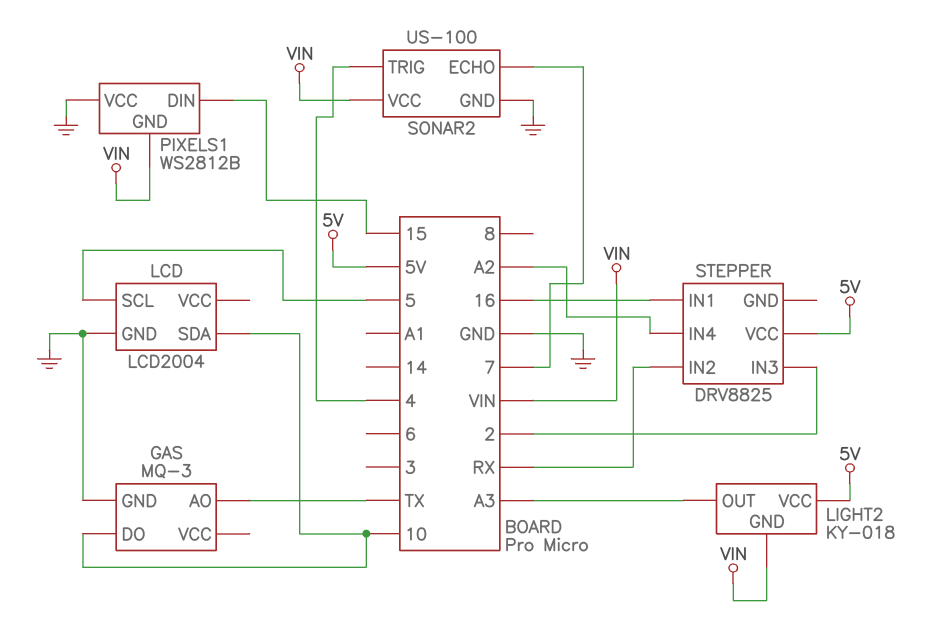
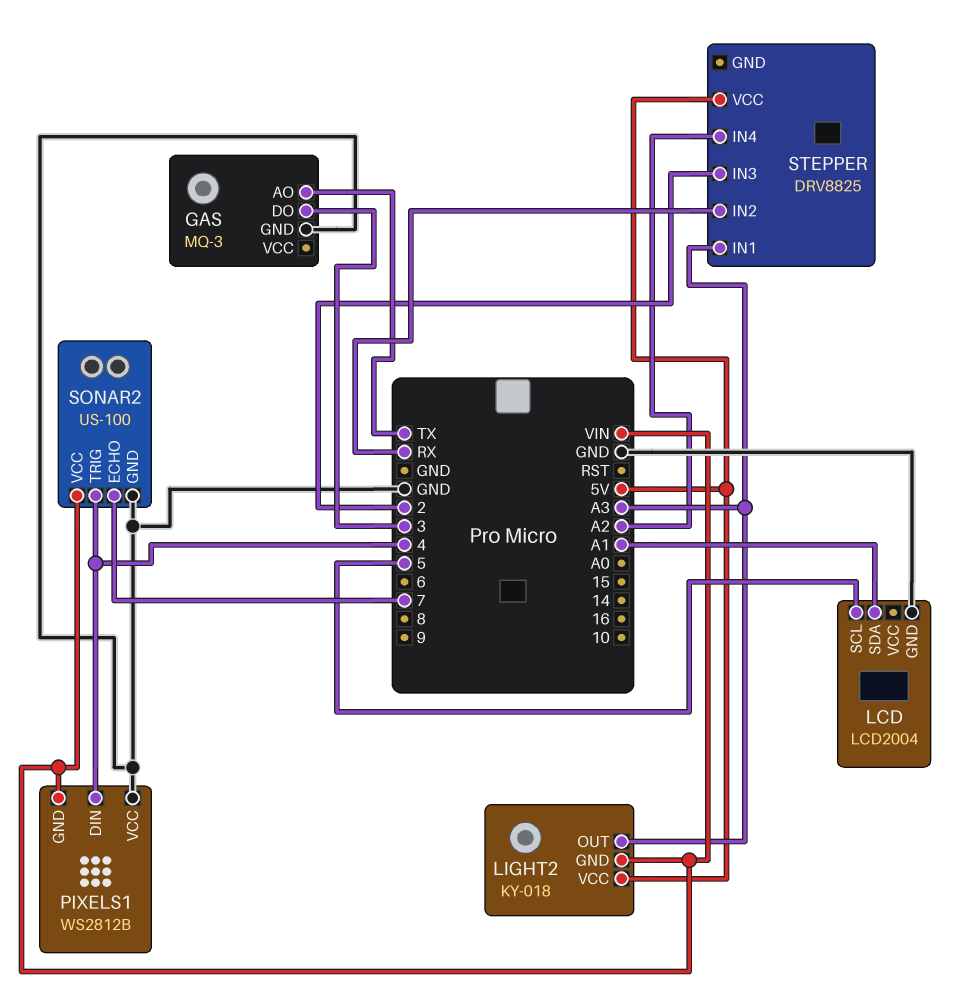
GAS pin DO: 10 -> 3
LCD pin SDA: 10 -> A1
PIXELS1 pin DIN: 15 -> 4
STEPPER pin IN1: 16 -> A3

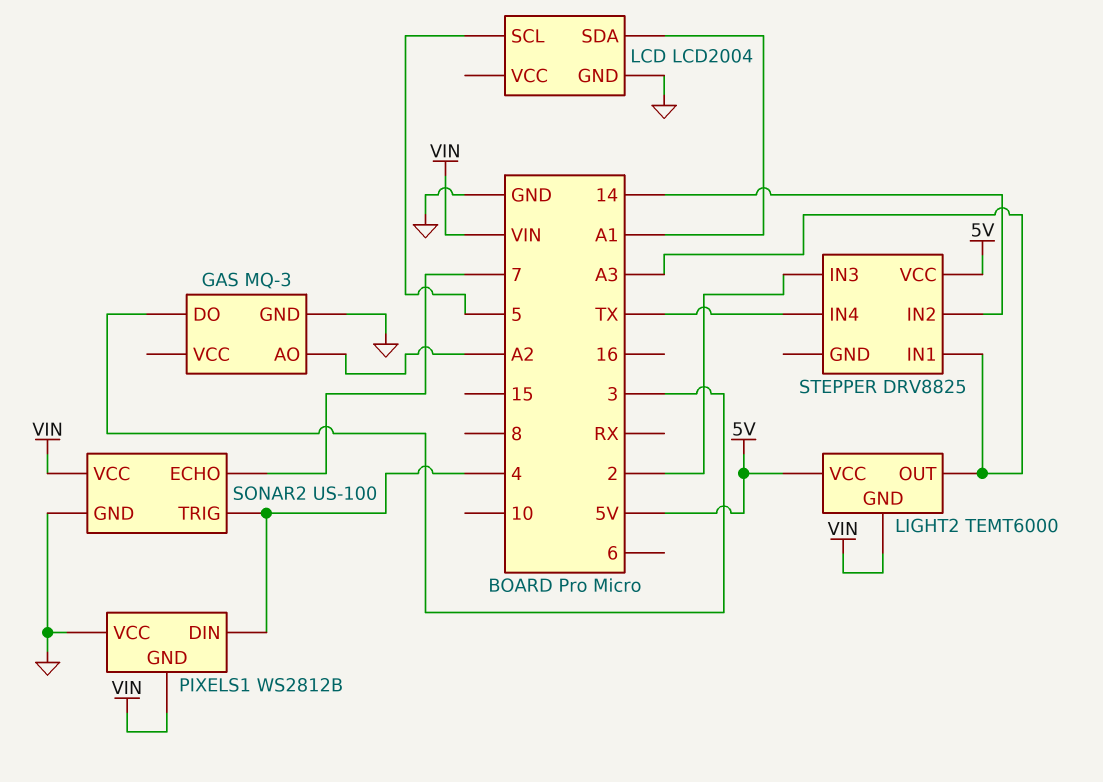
GAS pin AO: TX -> A2
LIGHT2: KY-018 -> TEMT6000
STEPPER pin IN2: RX -> 14
STEPPER pin IN4: A2 -> TX

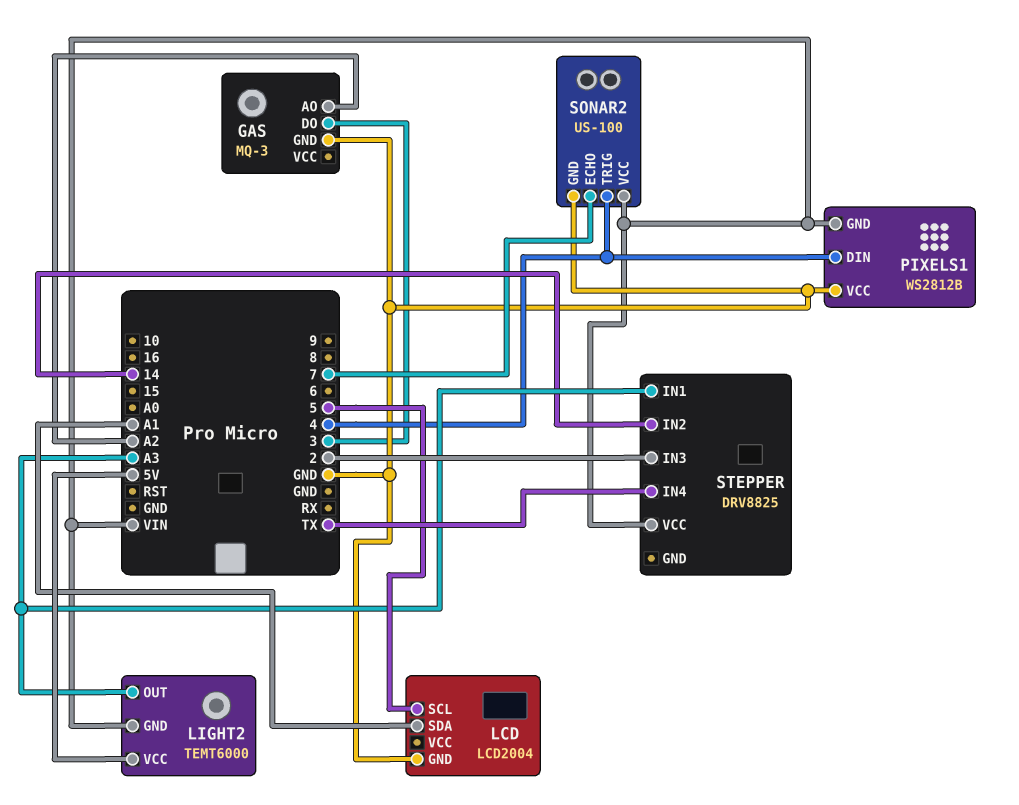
STEPPER pin VCC: 5V -> VIN

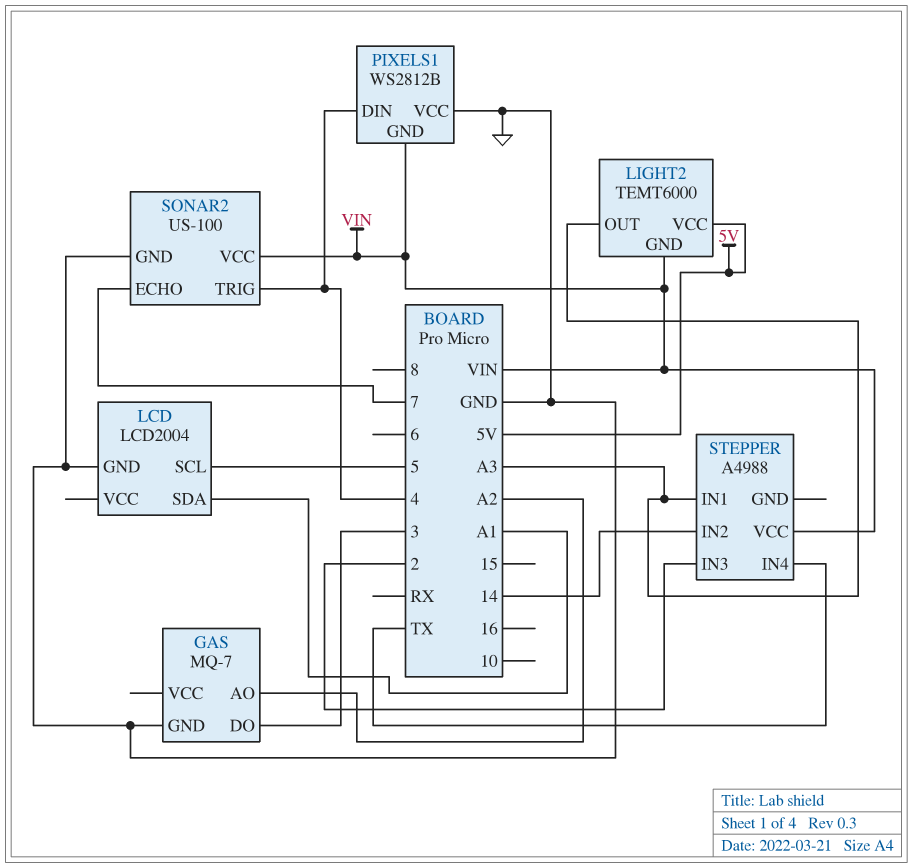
GAS: MQ-3 -> MQ-7
STEPPER: DRV8825 -> A4988

